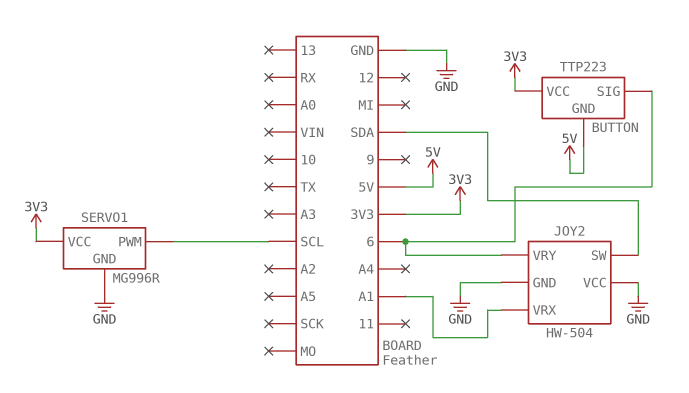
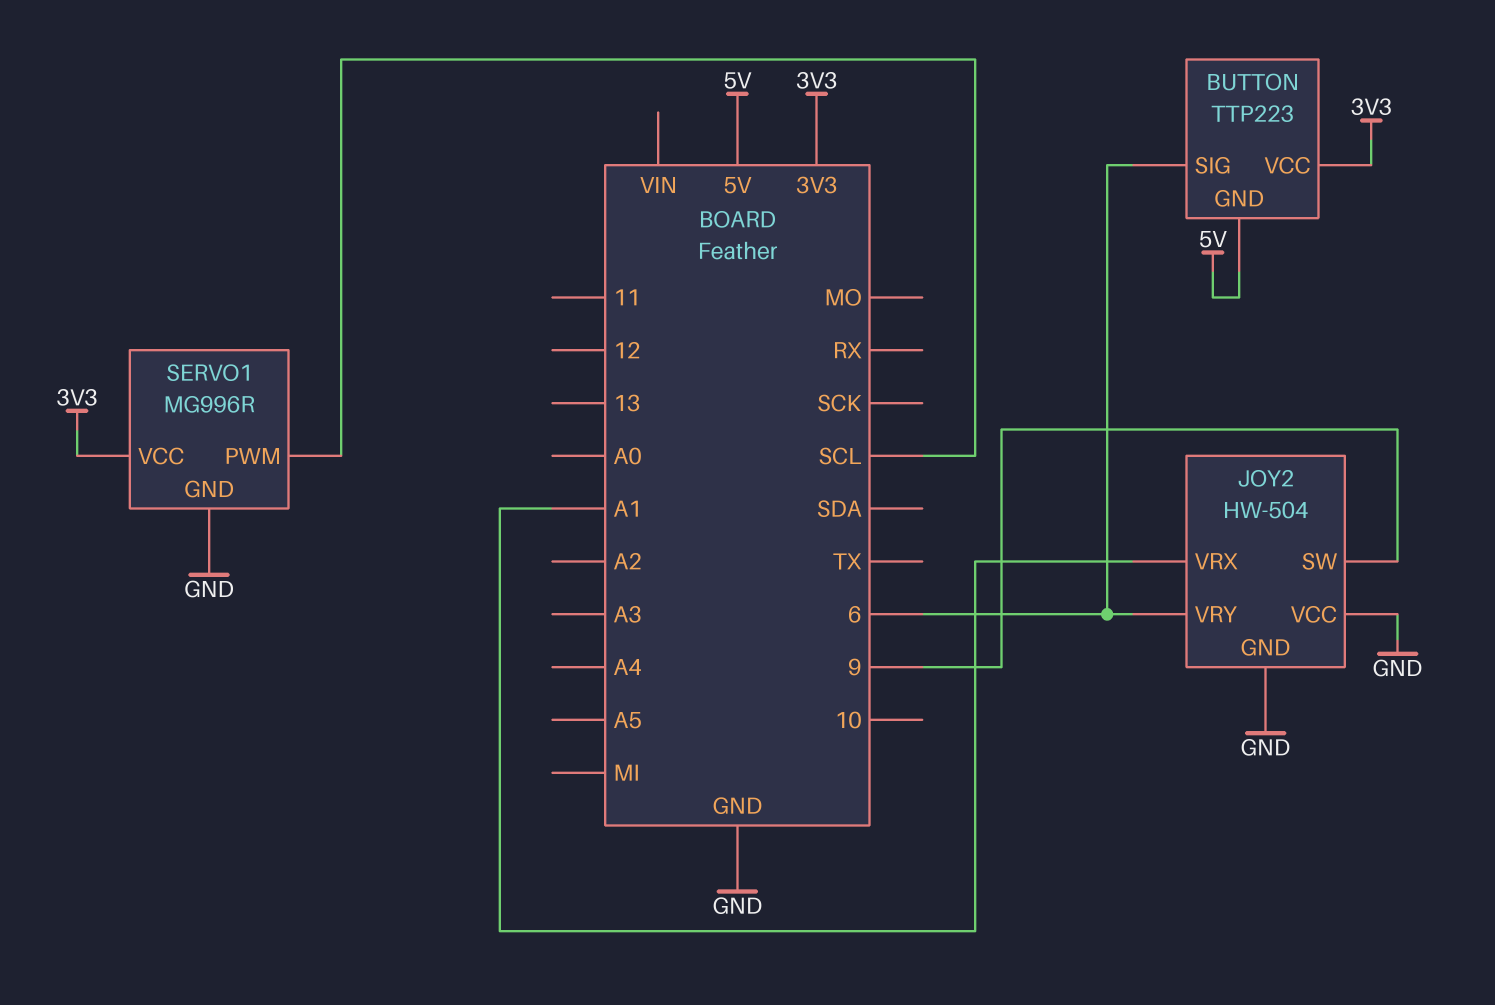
JOY2 pin SW: SDA -> 9

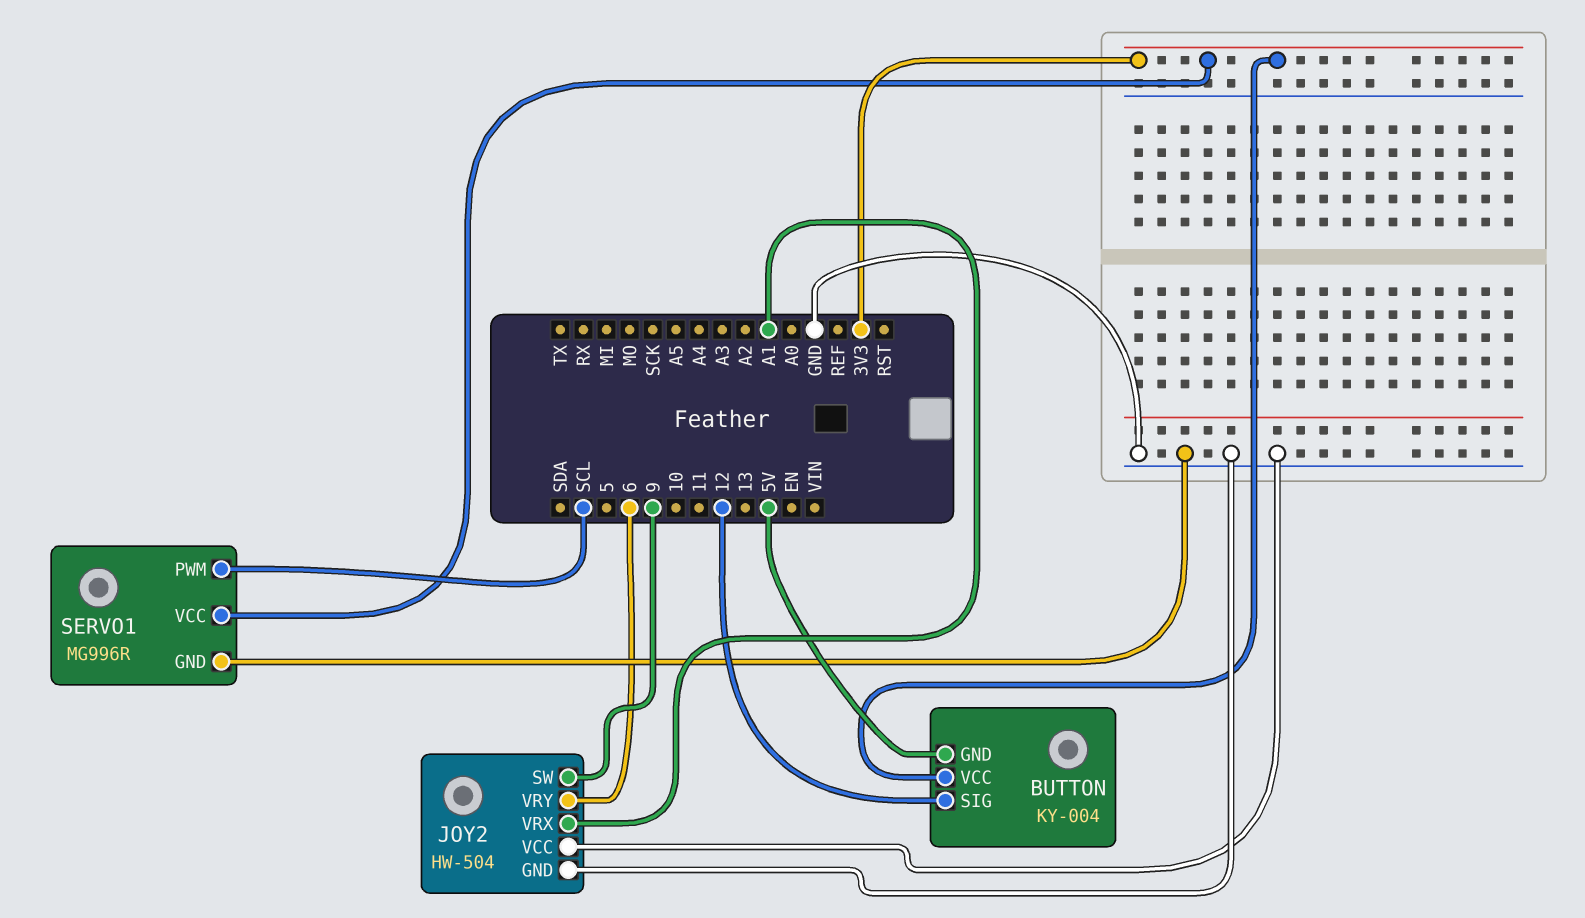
BUTTON: TTP223 -> KY-004
BUTTON pin SIG: 6 -> 12

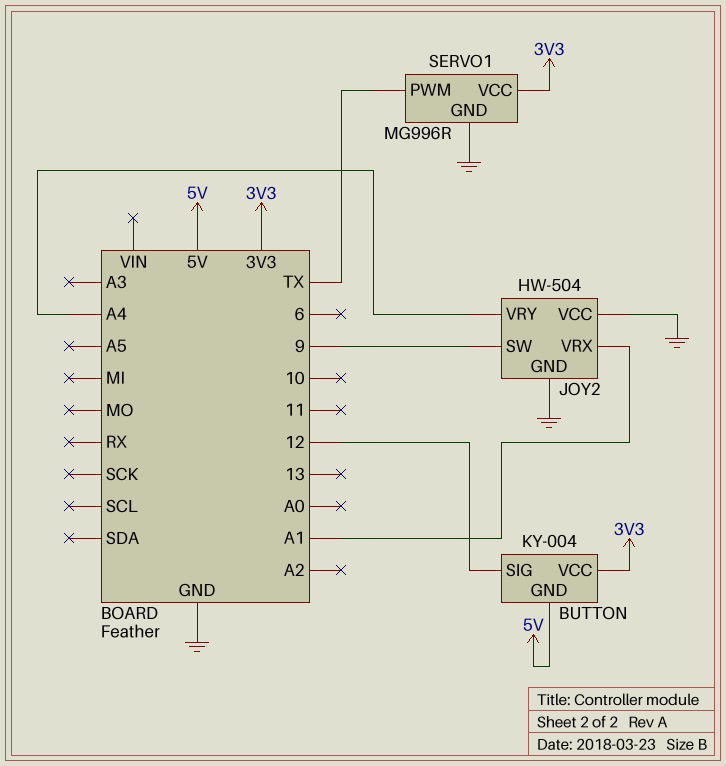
JOY2 pin VRY: 6 -> A4
SERVO1 pin PWM: SCL -> TX

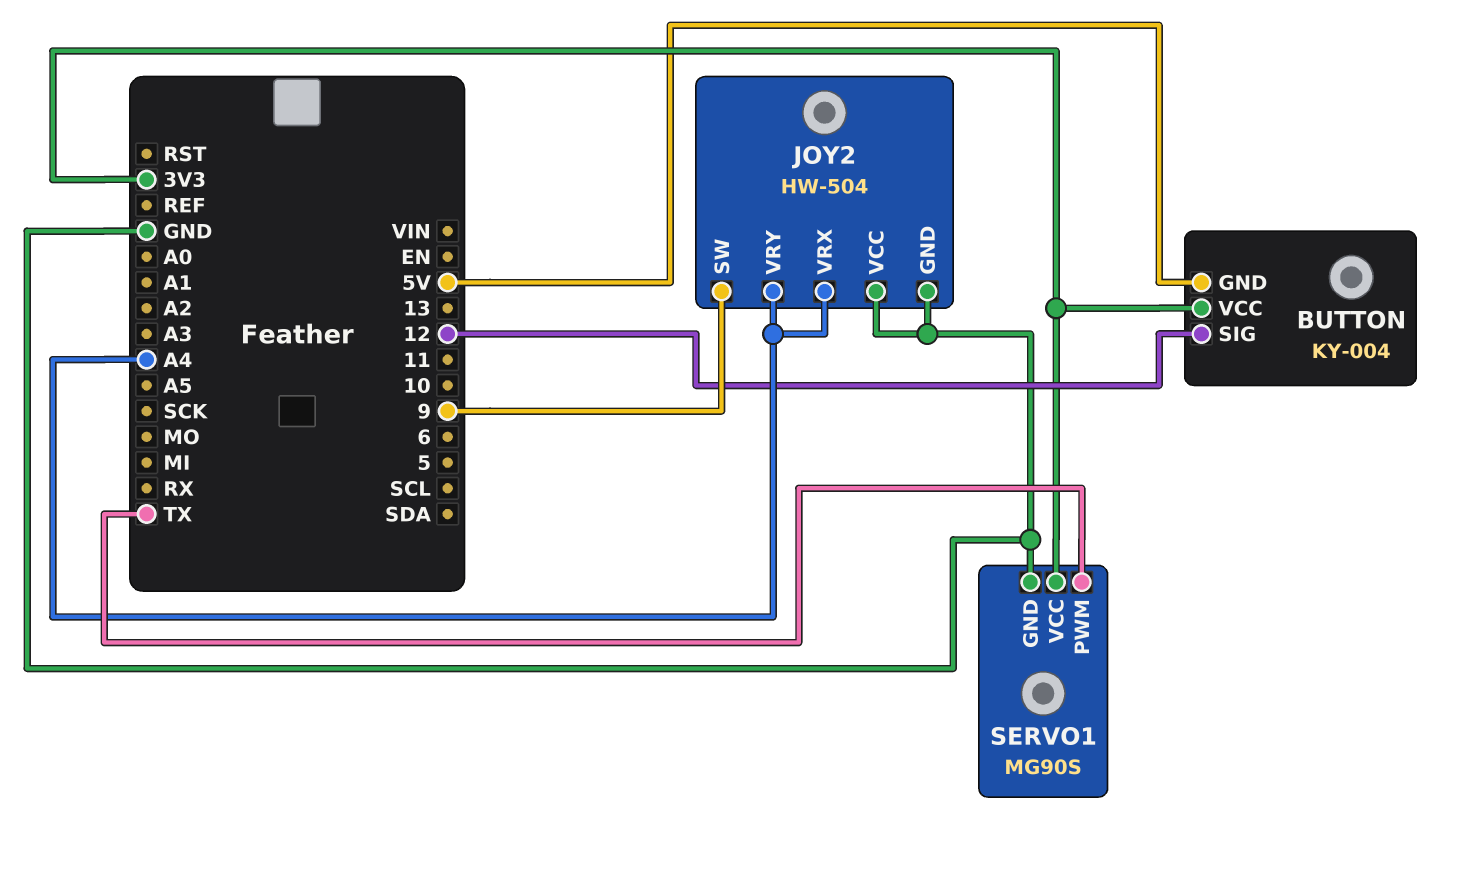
JOY2 pin VRX: A1 -> A4
SERVO1: MG996R -> MG90S

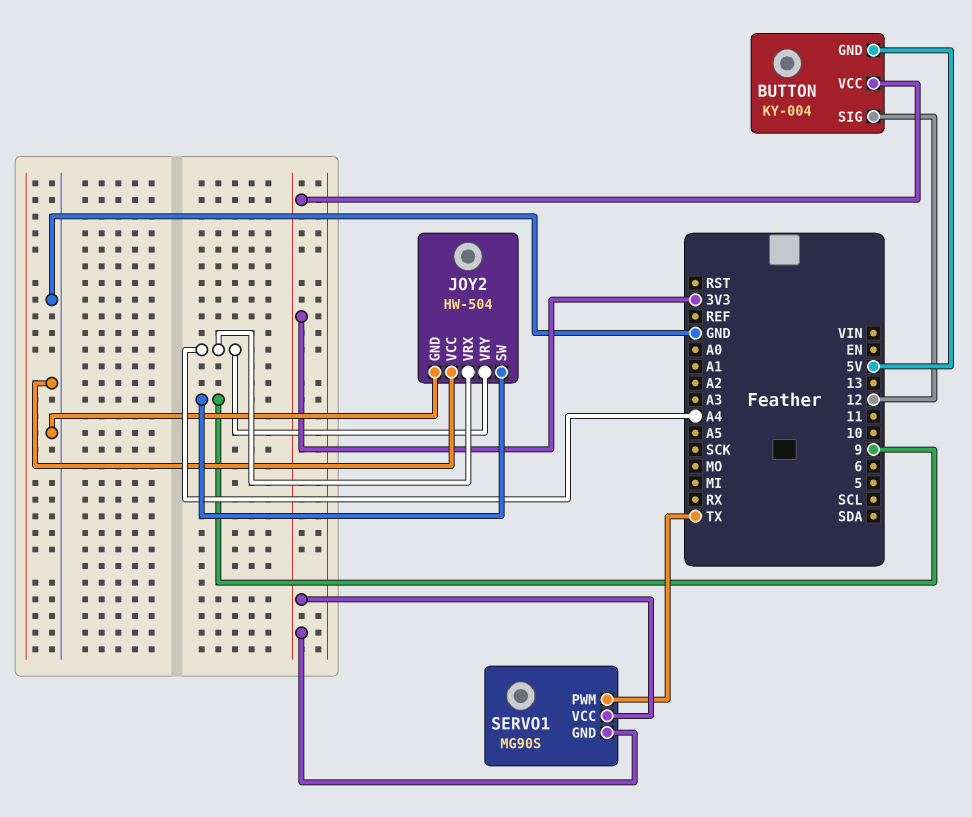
SERVO1 pin GND: GND -> 3V3

